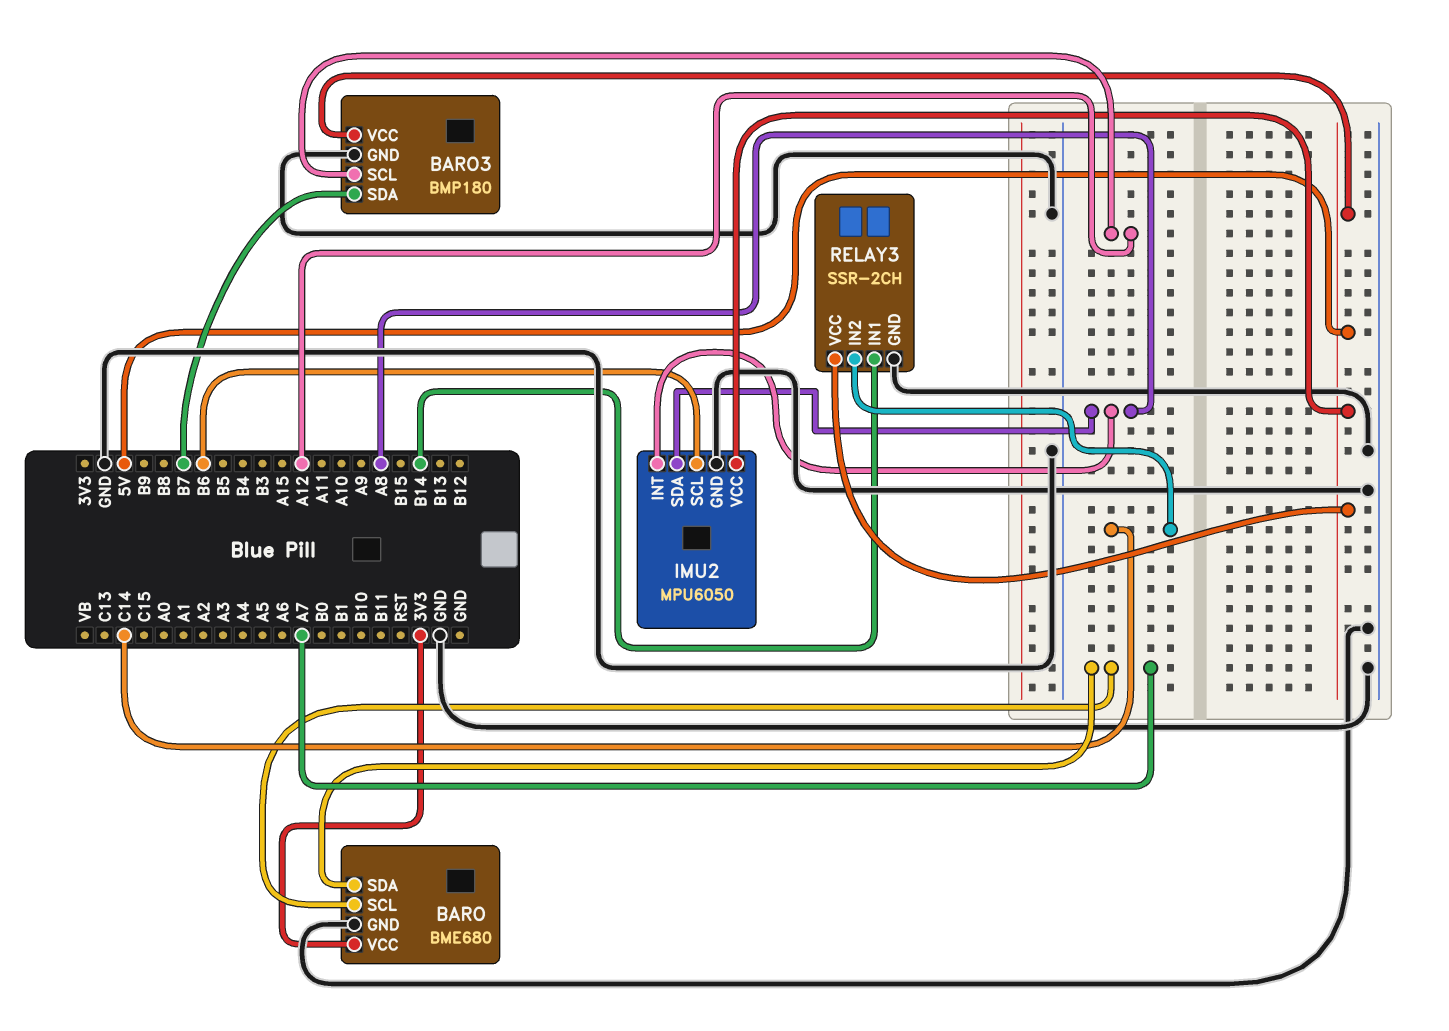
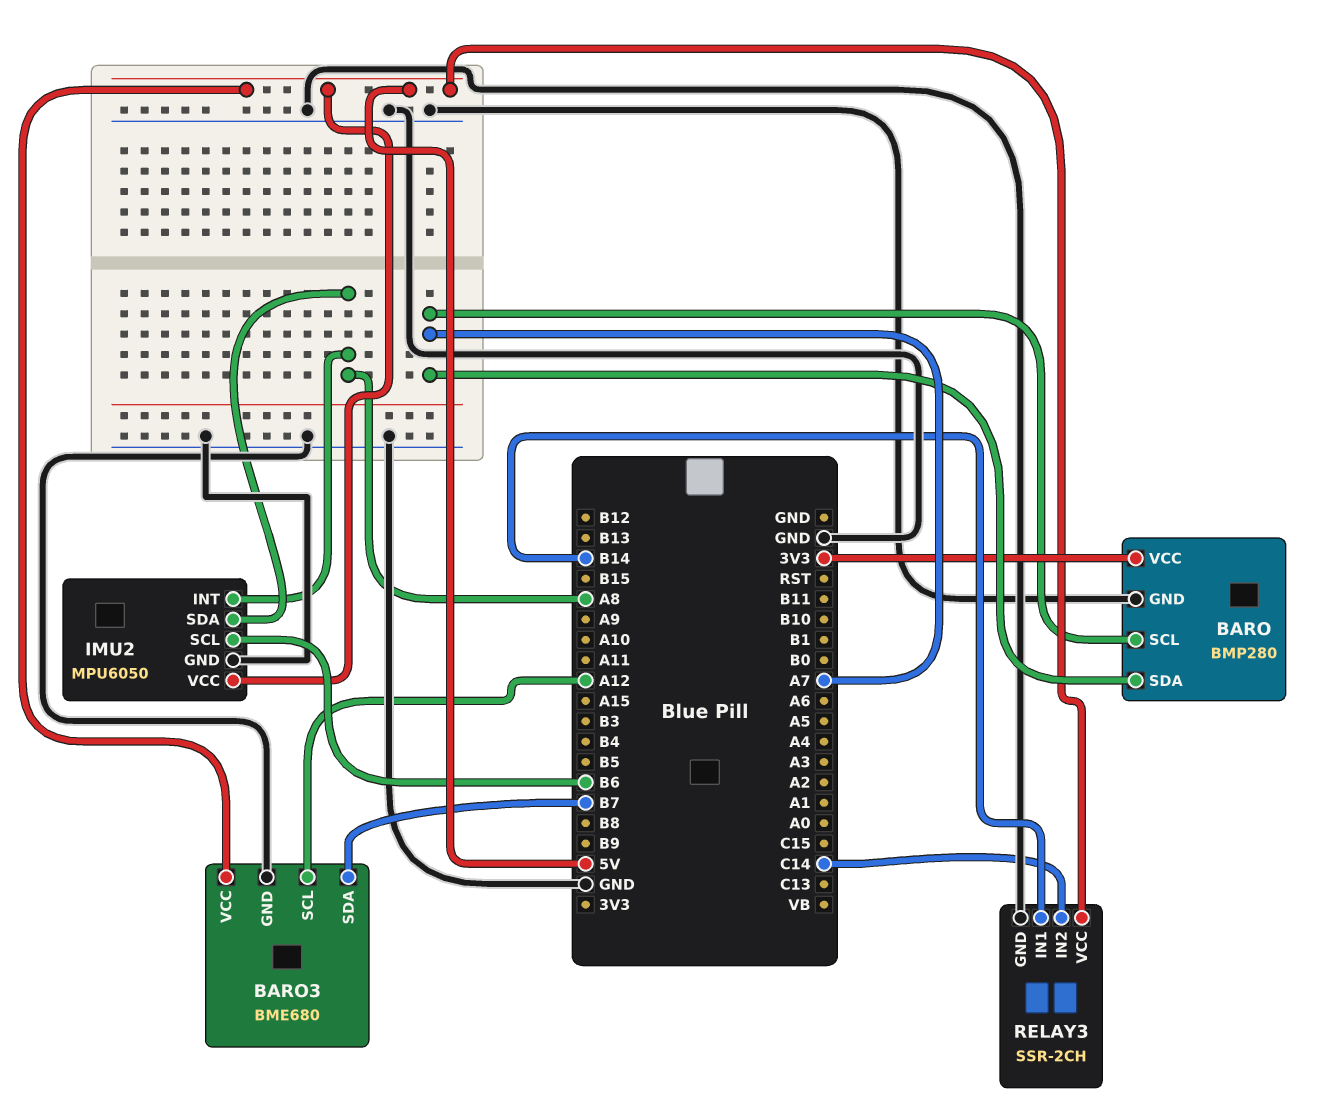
BARO: BME680 -> BMP280
BARO3: BMP180 -> BME680

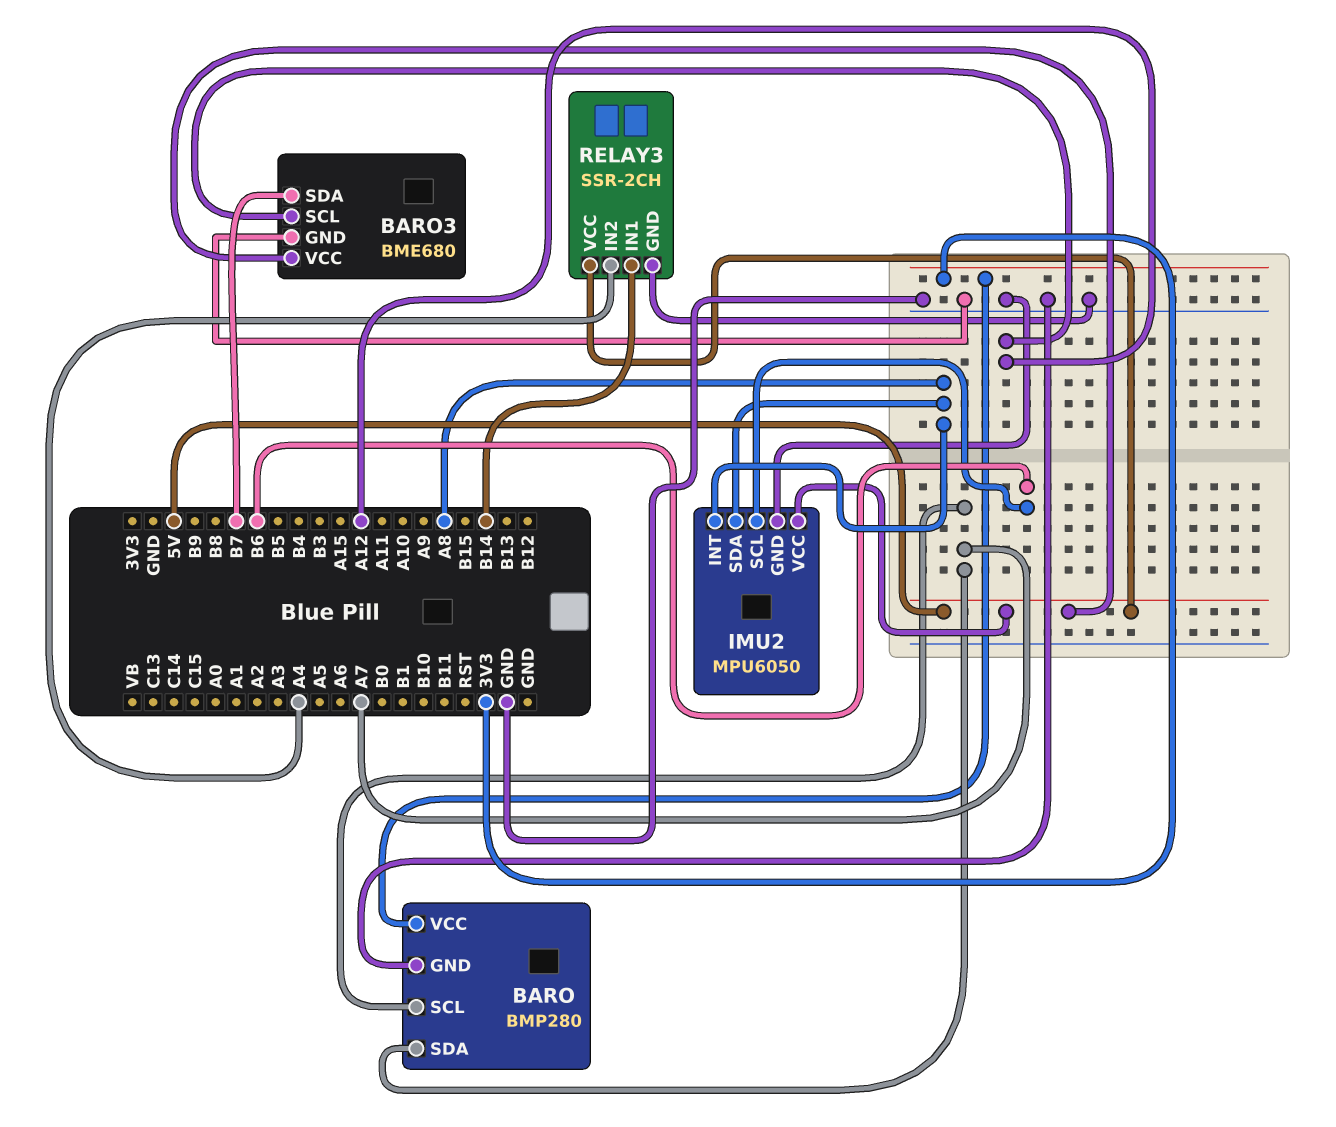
RELAY3 pin IN2: C14 -> A4

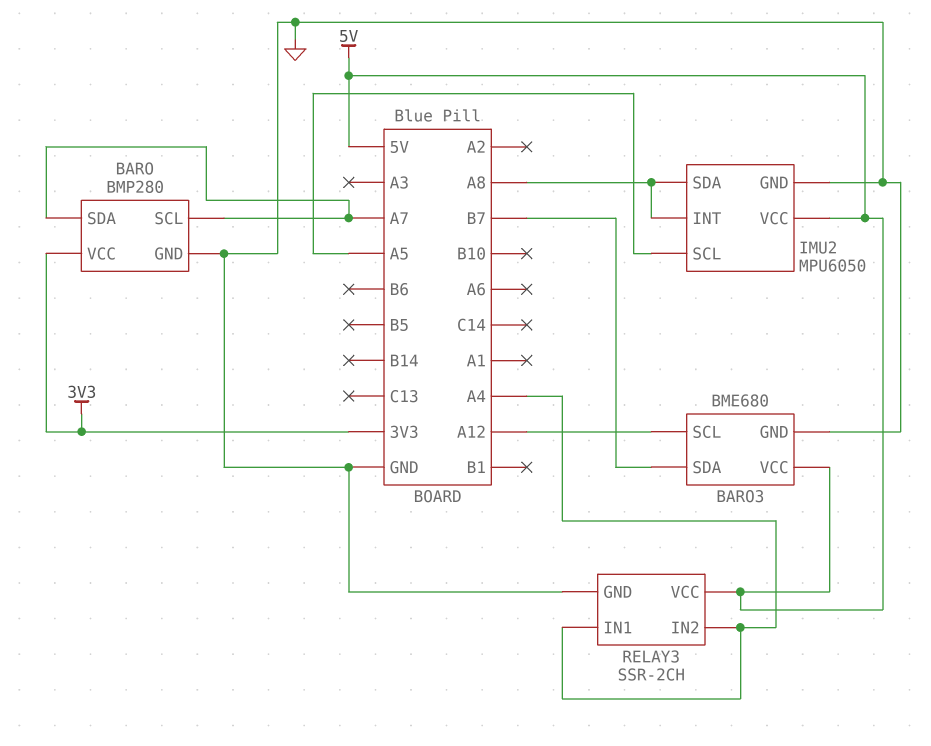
IMU2 pin SCL: B6 -> A5
RELAY3 pin IN1: B14 -> A4

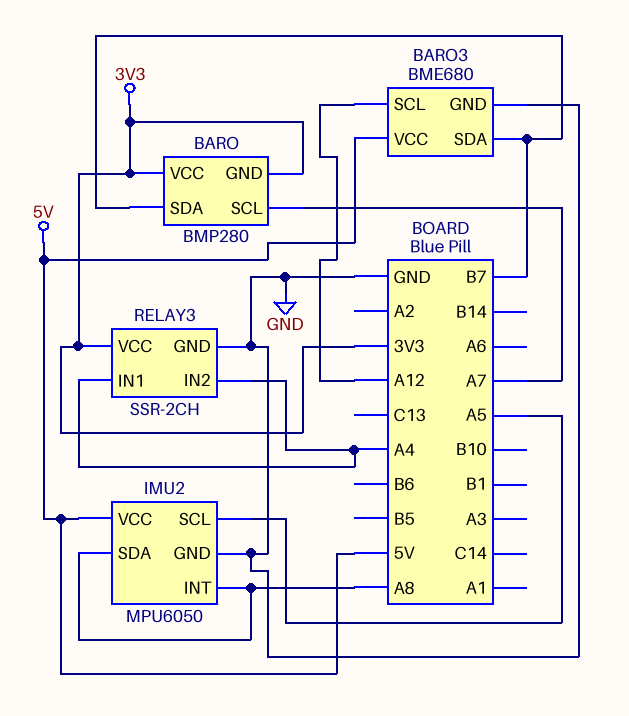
BARO pin GND: GND -> 3V3
BARO pin SDA: A7 -> B7
RELAY3 pin VCC: 5V -> 3V3

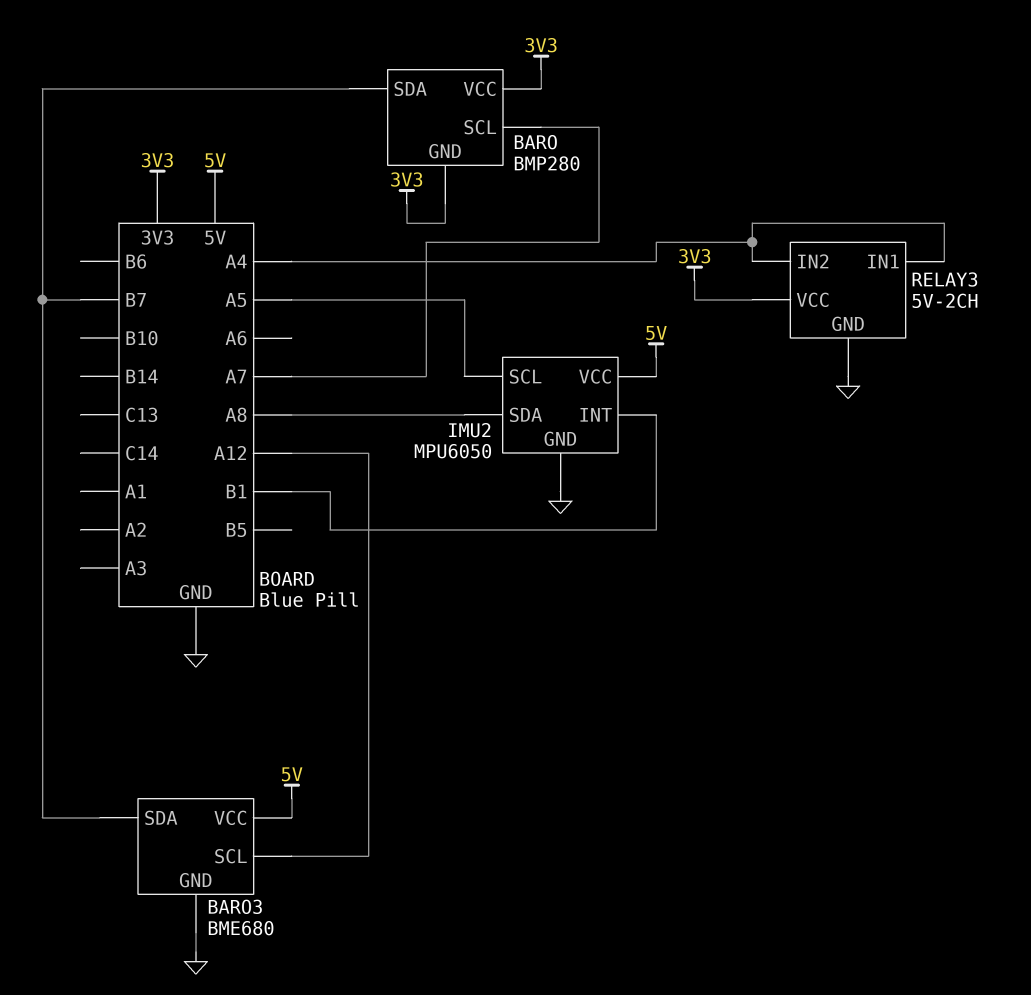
IMU2 pin INT: A8 -> B1
RELAY3: SSR-2CH -> 5V-2CH

